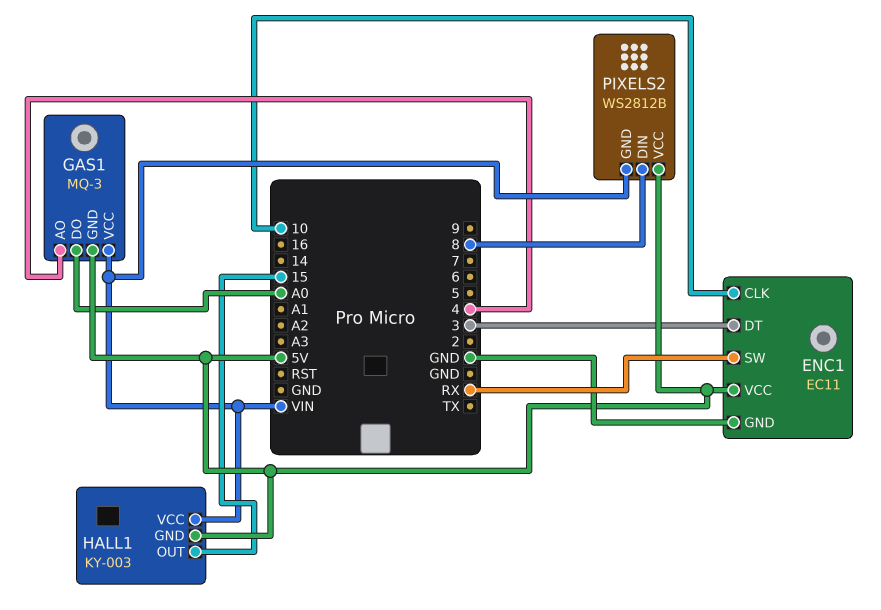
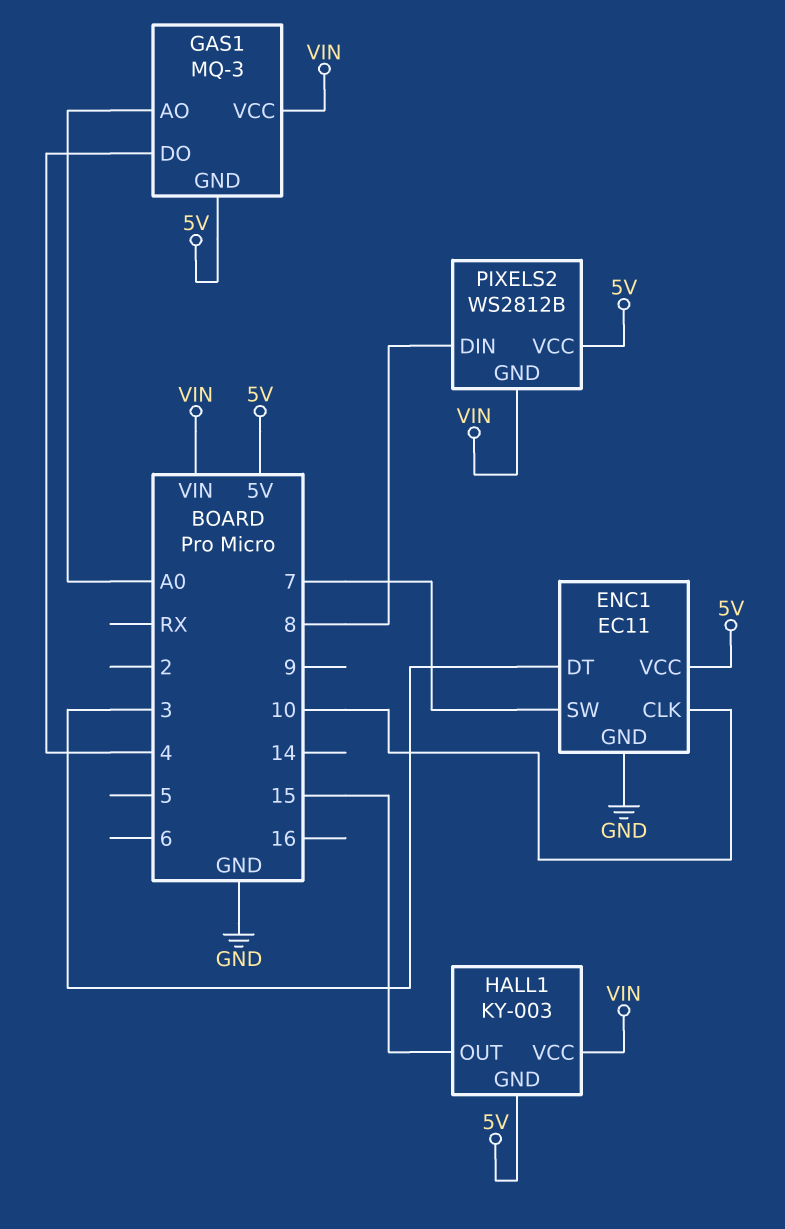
ENC1 pin SW: RX -> 7
GAS1 pin AO: 4 -> A0
GAS1 pin DO: A0 -> 4

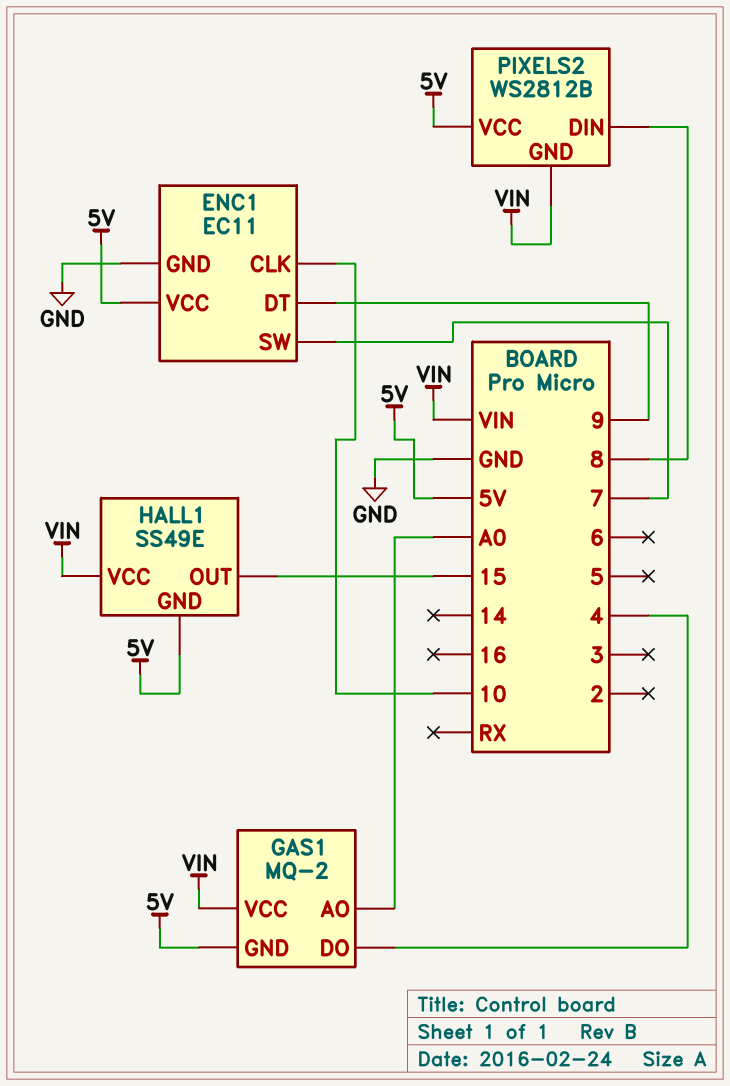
ENC1 pin DT: 3 -> 9
GAS1: MQ-3 -> MQ-2
HALL1: KY-003 -> SS49E

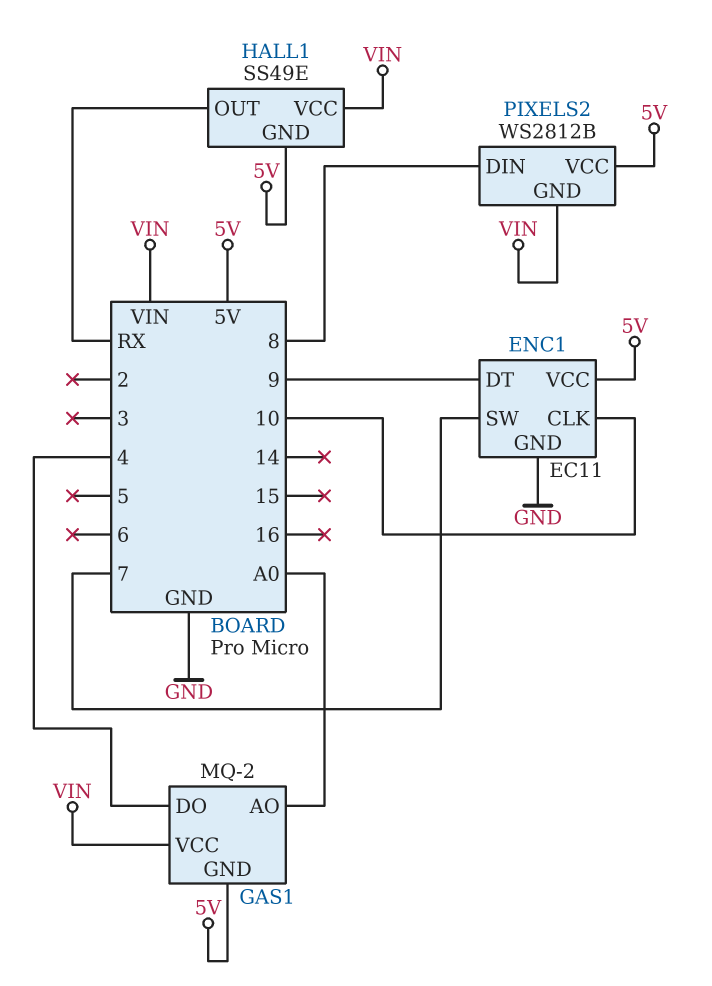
HALL1 pin OUT: 15 -> RX

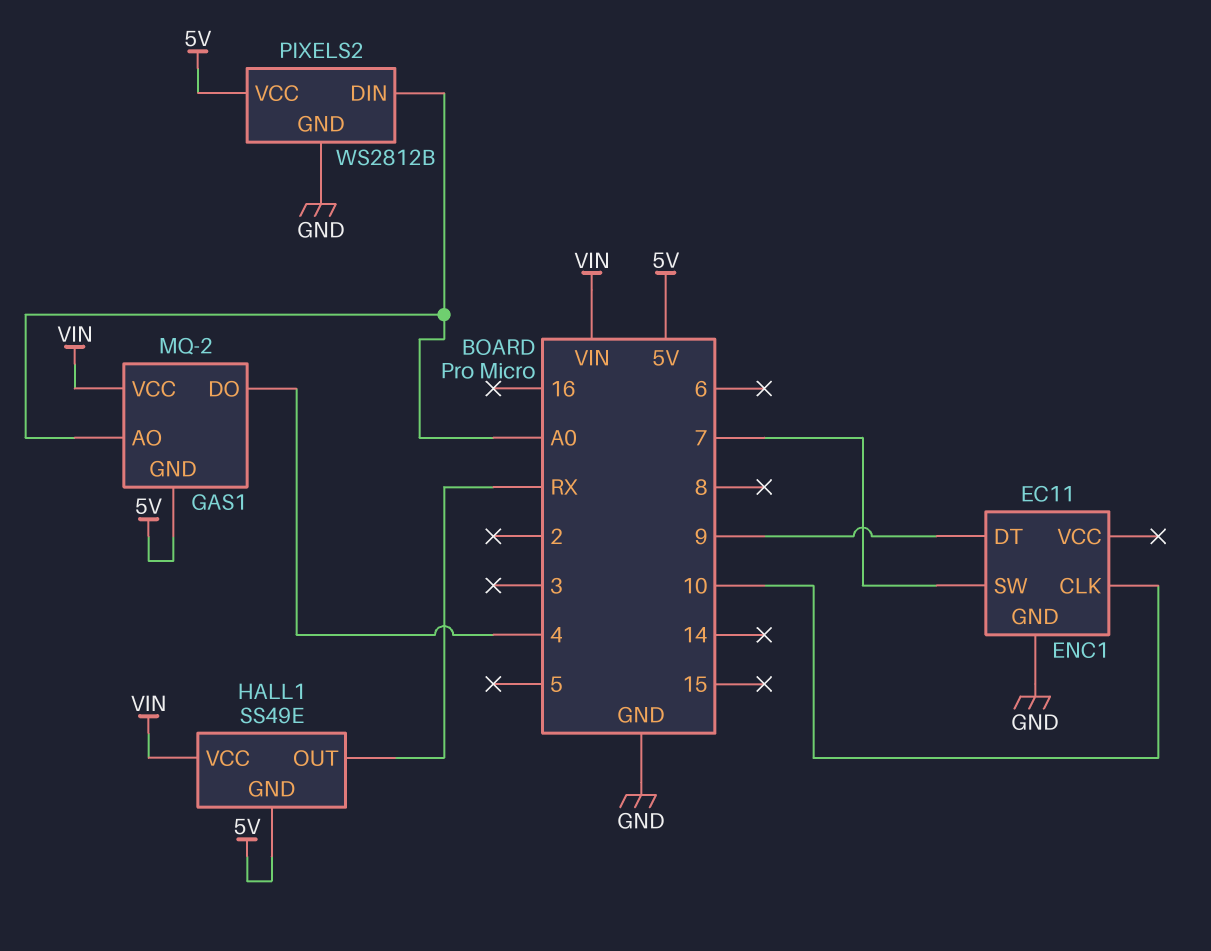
ENC1 pin VCC: 5V -> none
PIXELS2 pin DIN: 8 -> A0
PIXELS2 pin GND: VIN -> GND

